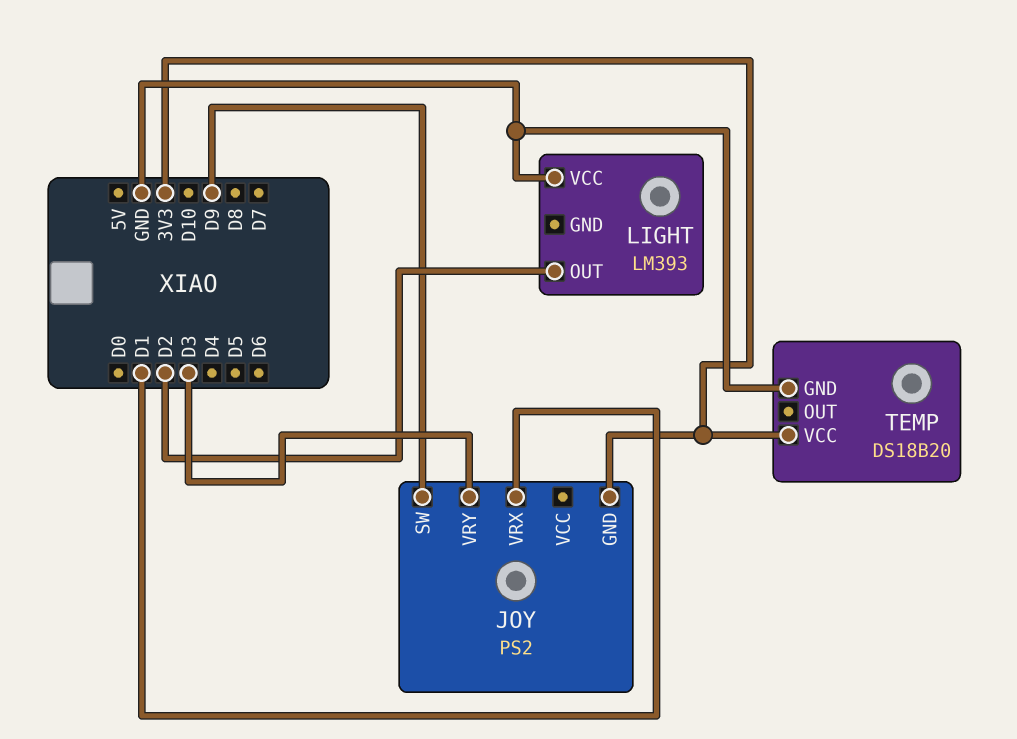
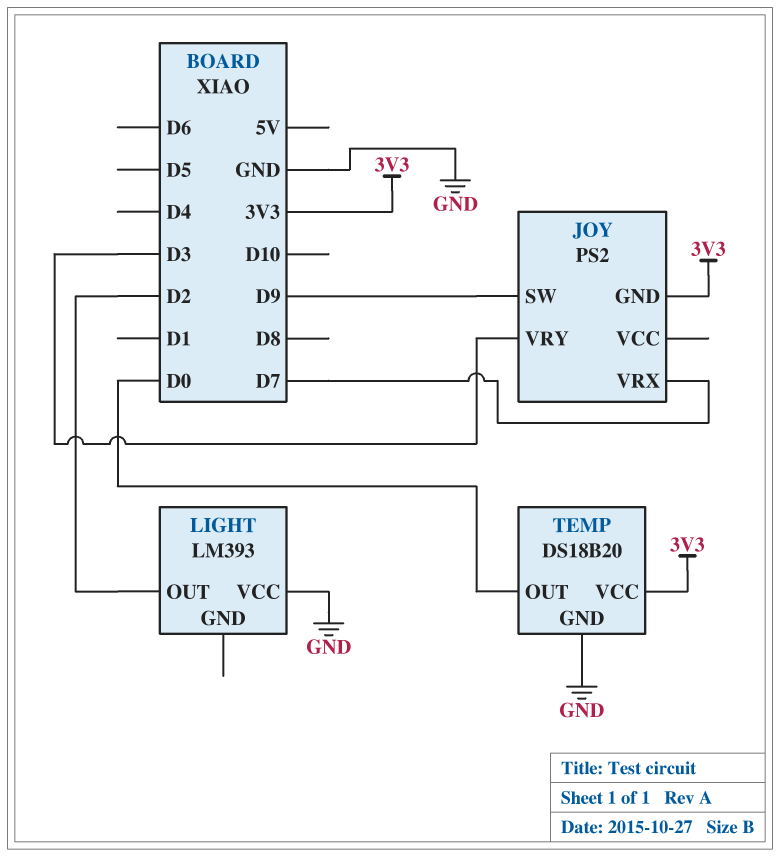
JOY pin VRX: D1 -> D7
TEMP pin OUT: none -> D0

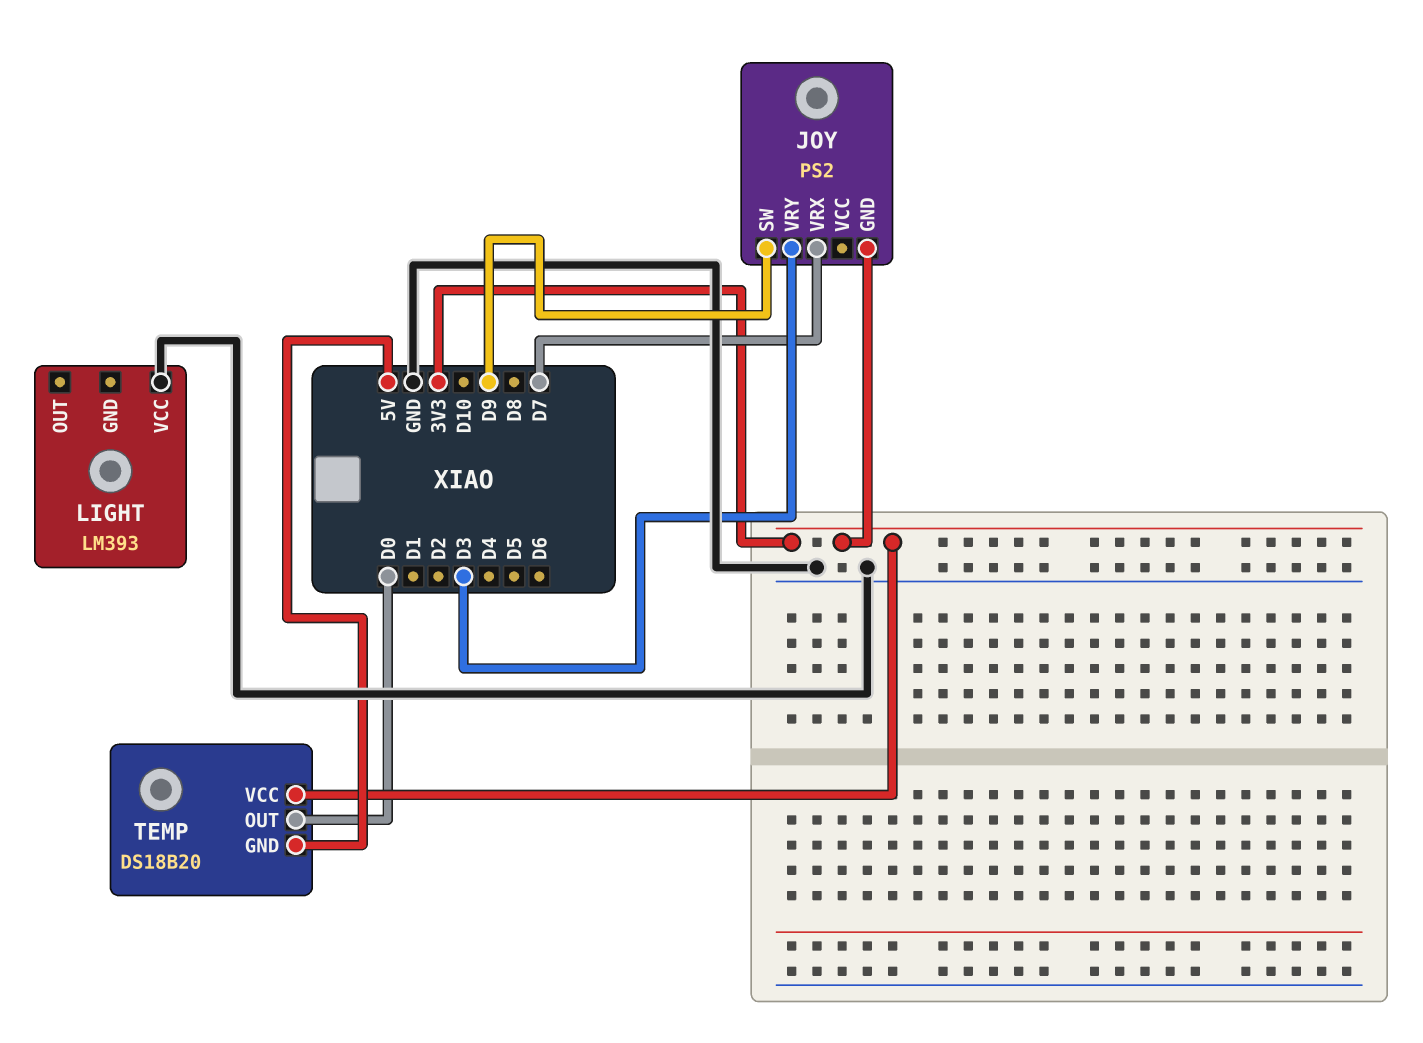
LIGHT pin OUT: D2 -> none
TEMP pin GND: GND -> 5V

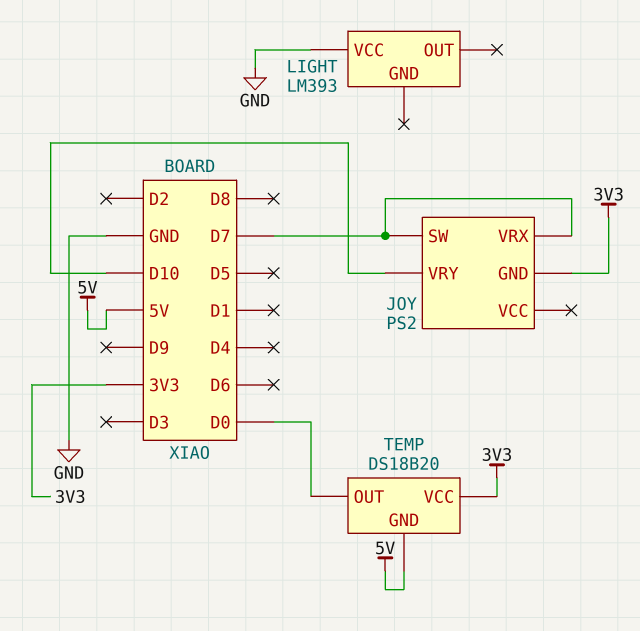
JOY pin SW: D9 -> D7
JOY pin VRY: D3 -> D10

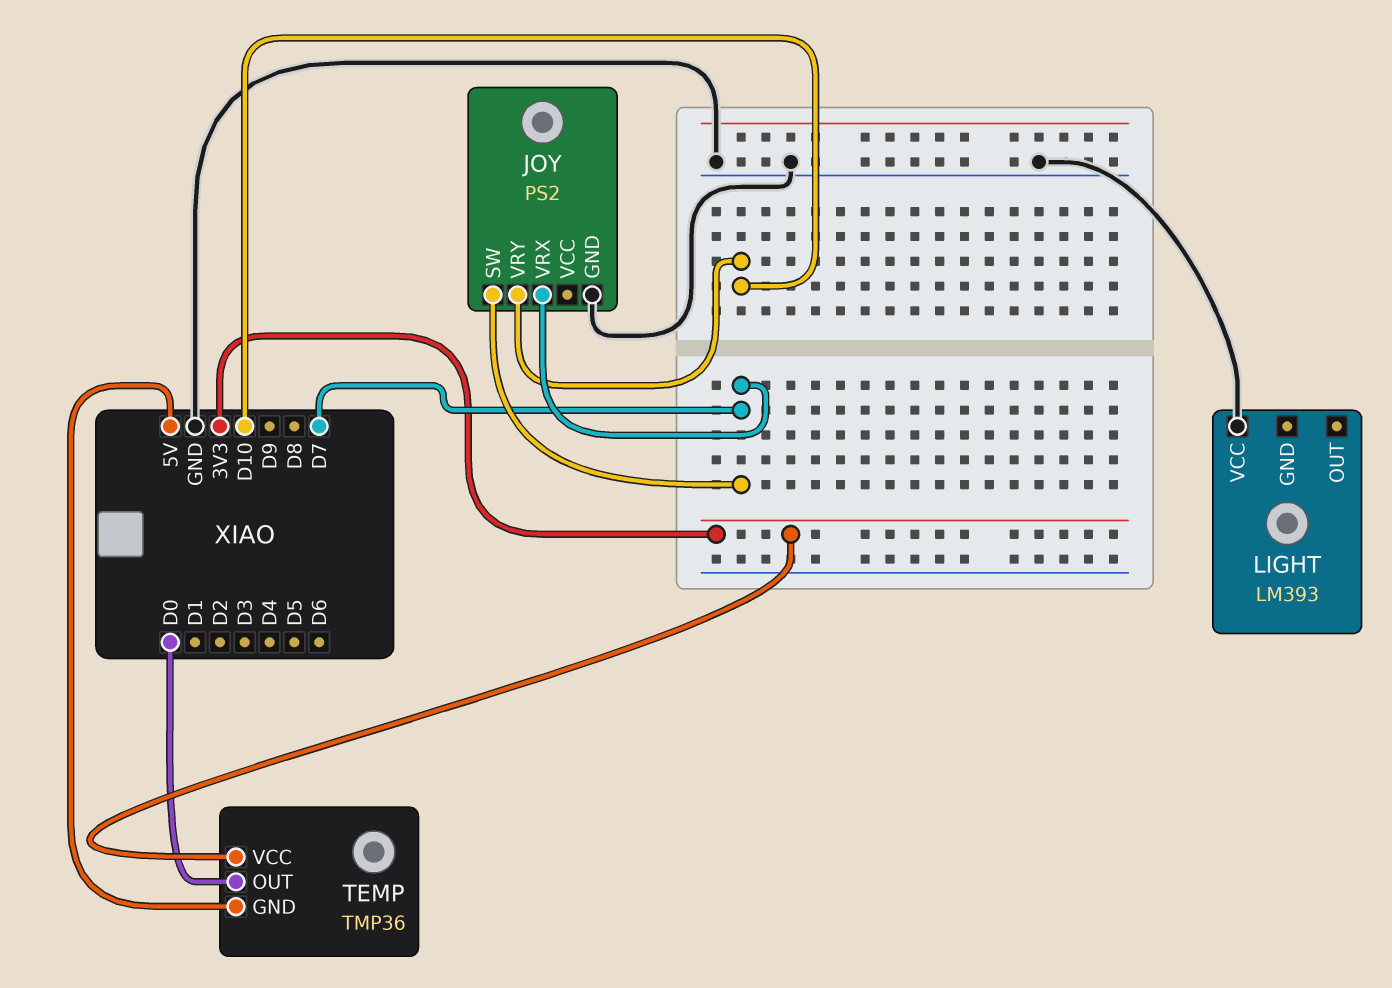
JOY pin GND: 3V3 -> GND
TEMP: DS18B20 -> TMP36

